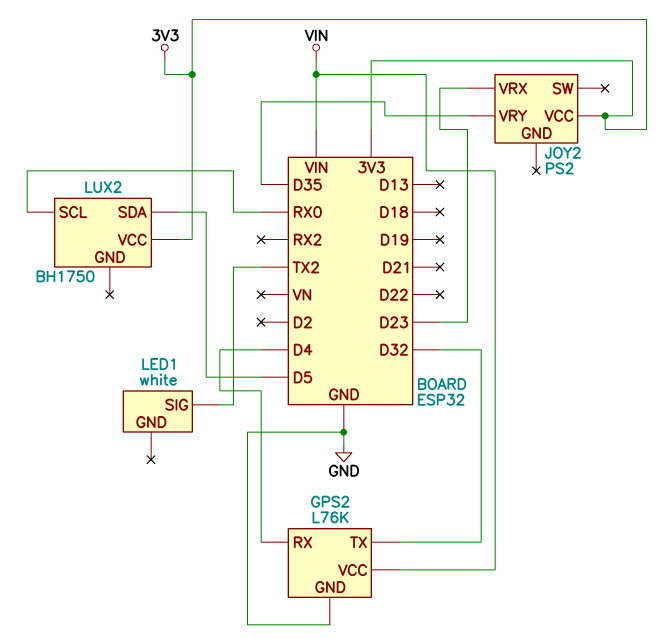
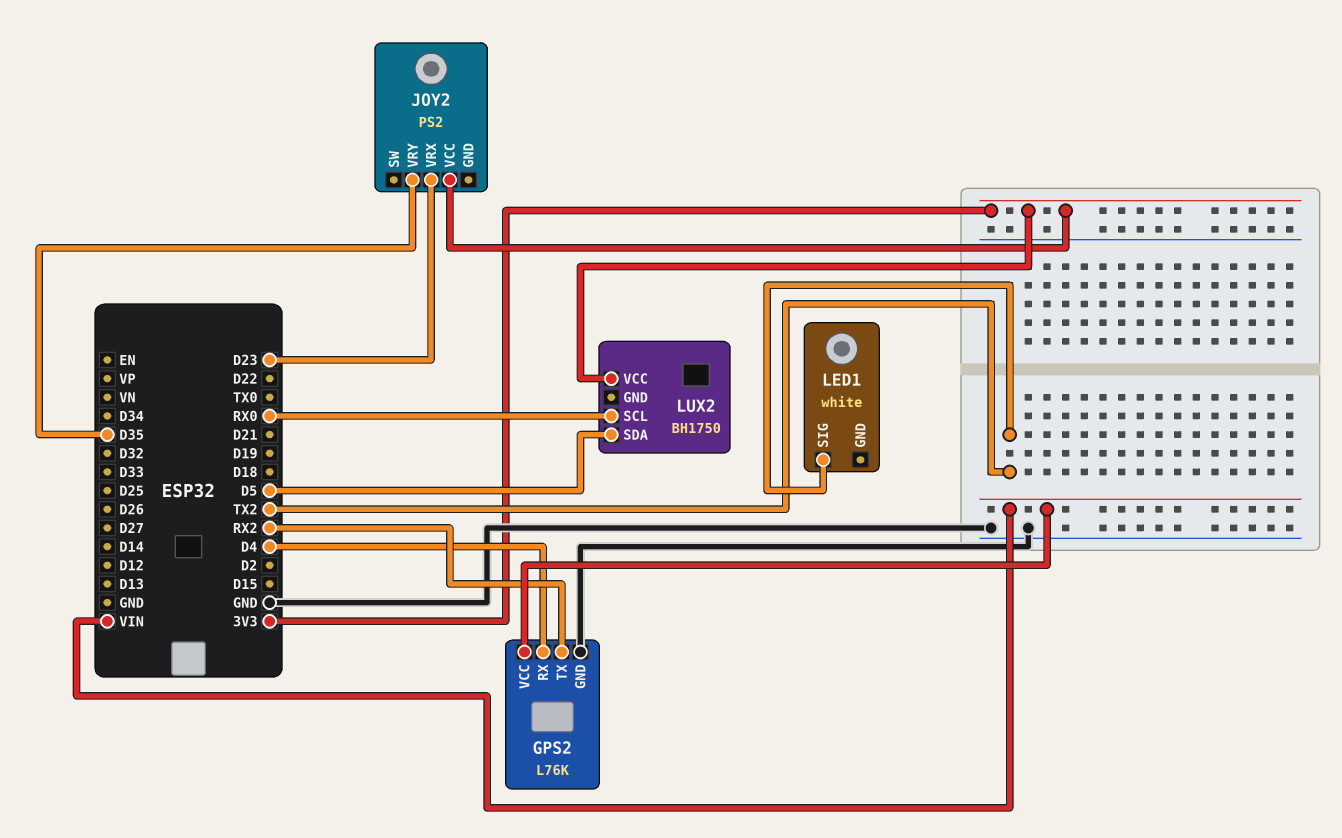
GPS2 pin TX: D32 -> RX2

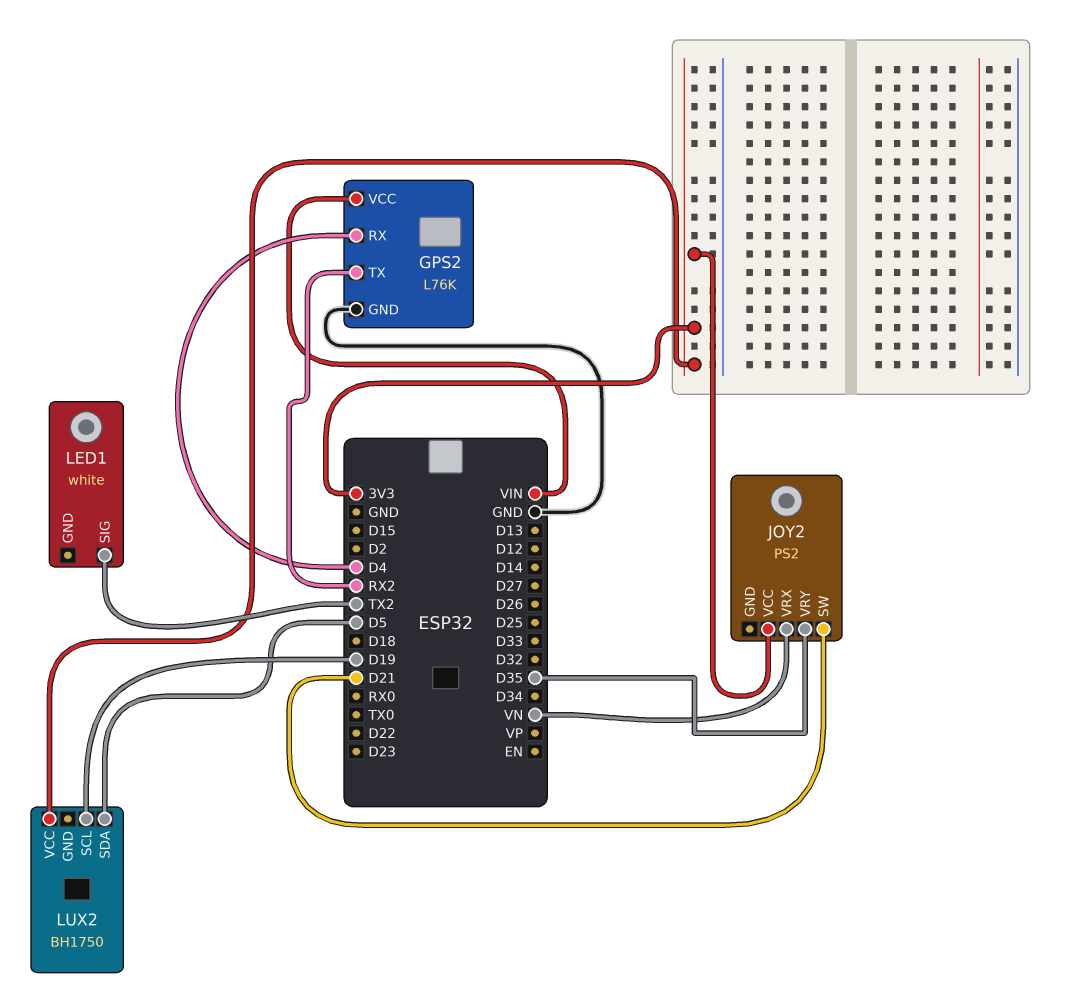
JOY2 pin SW: none -> D21
JOY2 pin VRX: D23 -> VN
LUX2 pin SCL: RX0 -> D19

